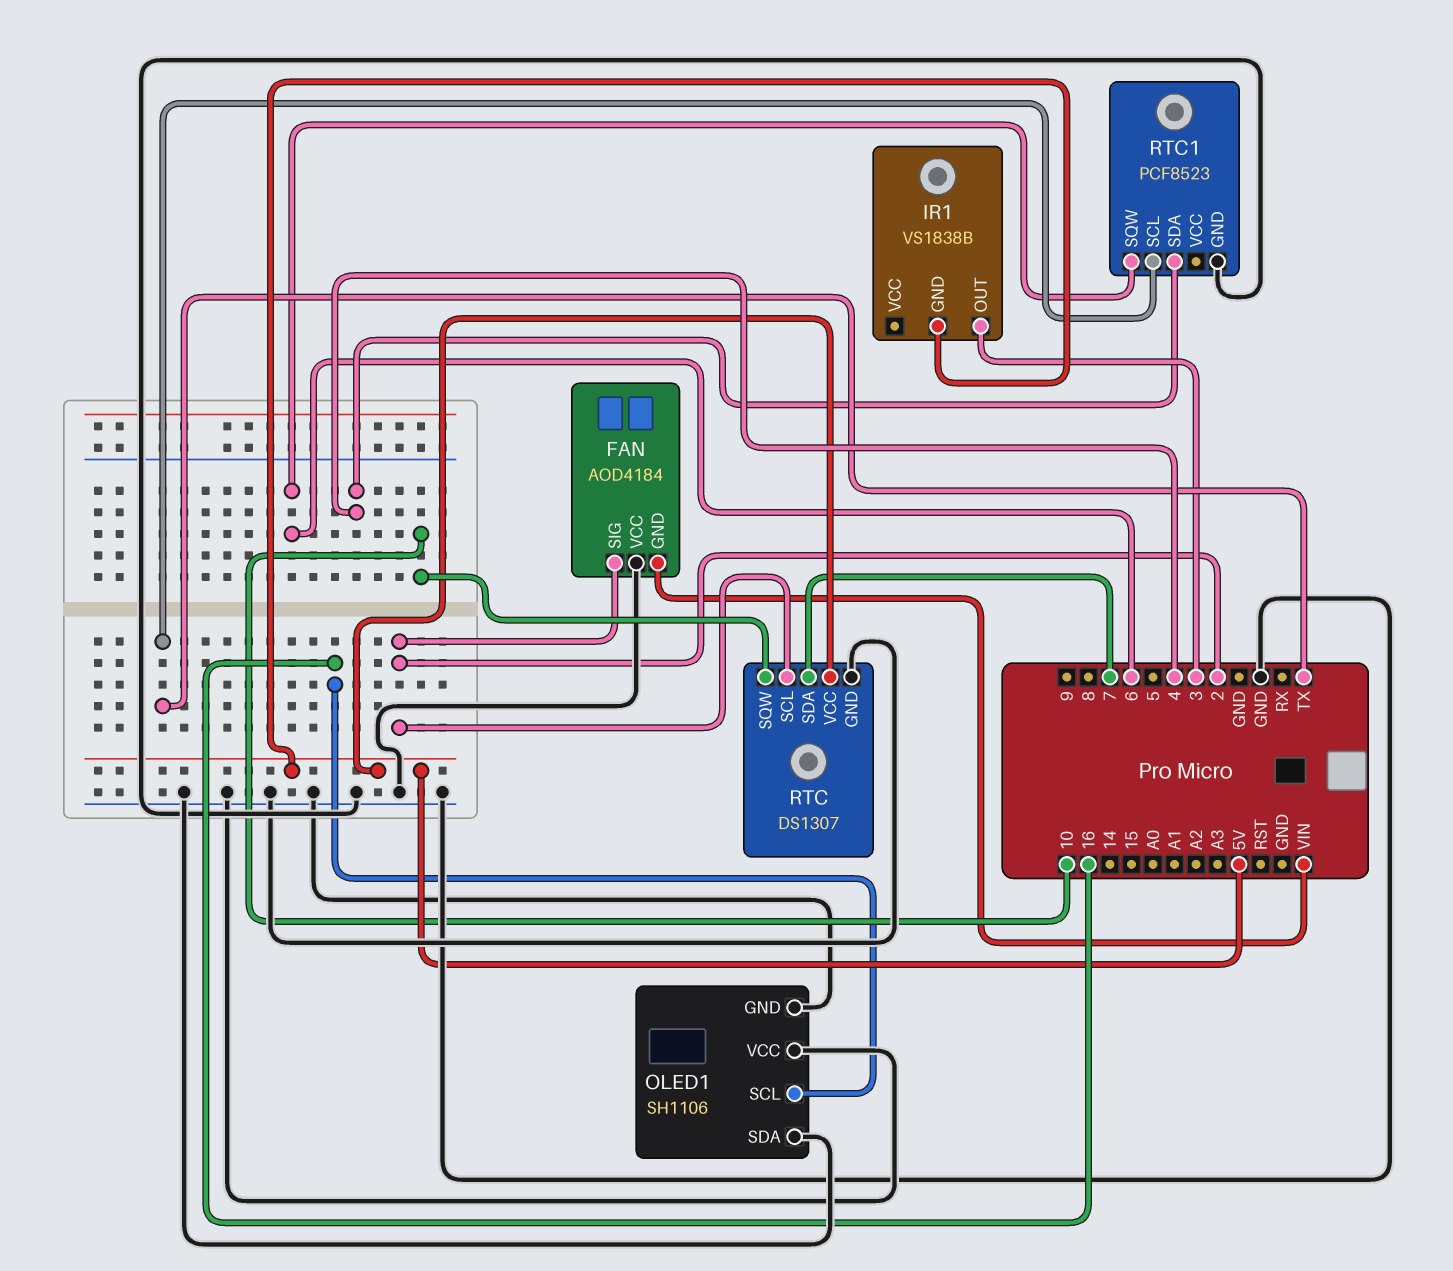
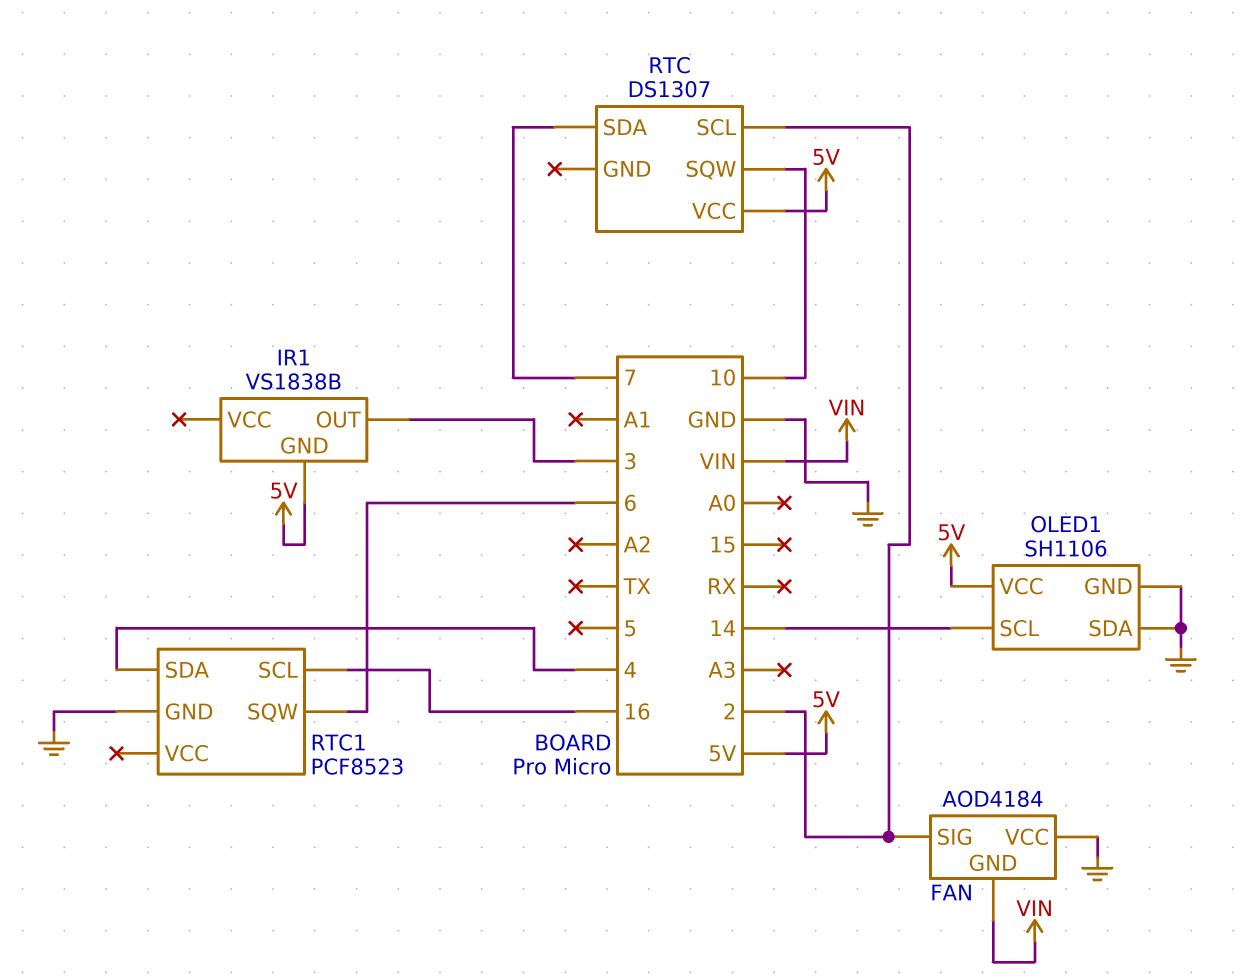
OLED1 pin SCL: 16 -> 14
OLED1 pin VCC: GND -> 5V
RTC pin GND: GND -> none
RTC1 pin SCL: TX -> 16

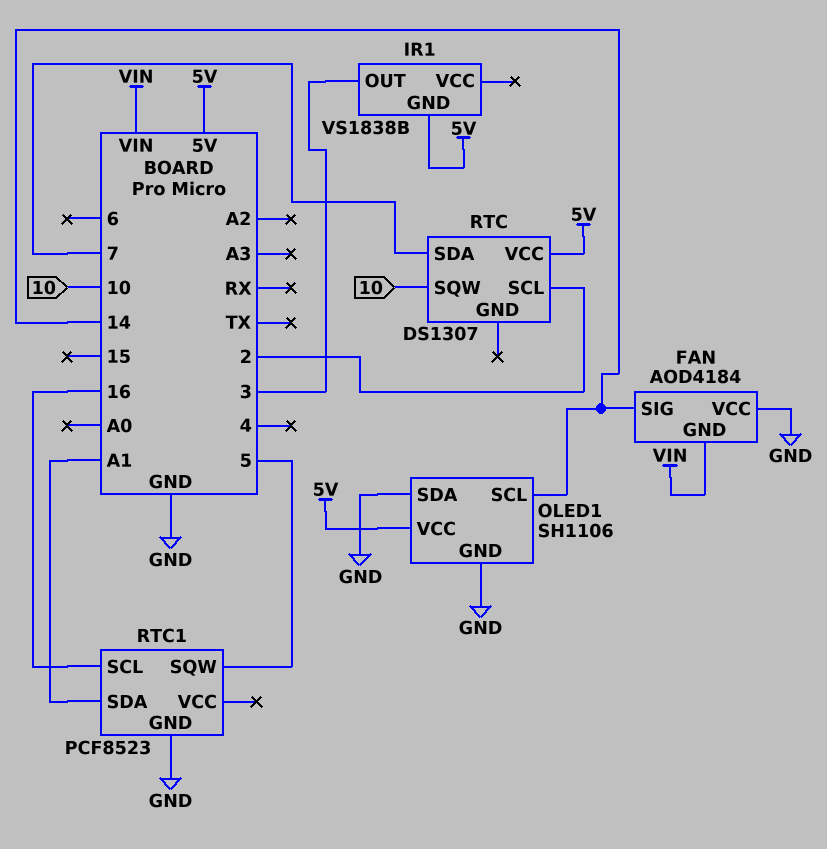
FAN pin SIG: 2 -> 14
RTC1 pin SDA: 4 -> A1
RTC1 pin SQW: 6 -> 5

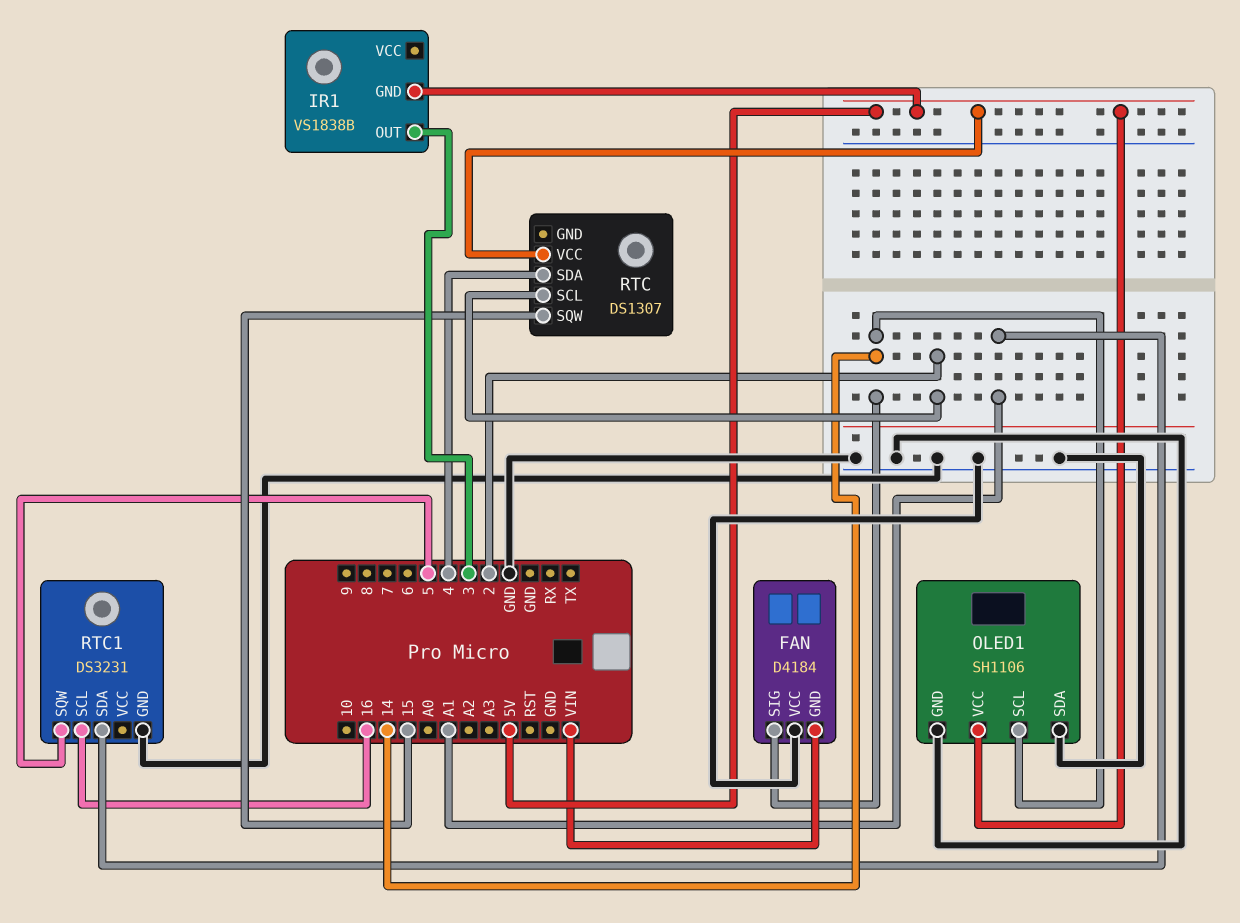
FAN: AOD4184 -> D4184
RTC pin SDA: 7 -> 4
RTC pin SQW: 10 -> 15
RTC1: PCF8523 -> DS3231

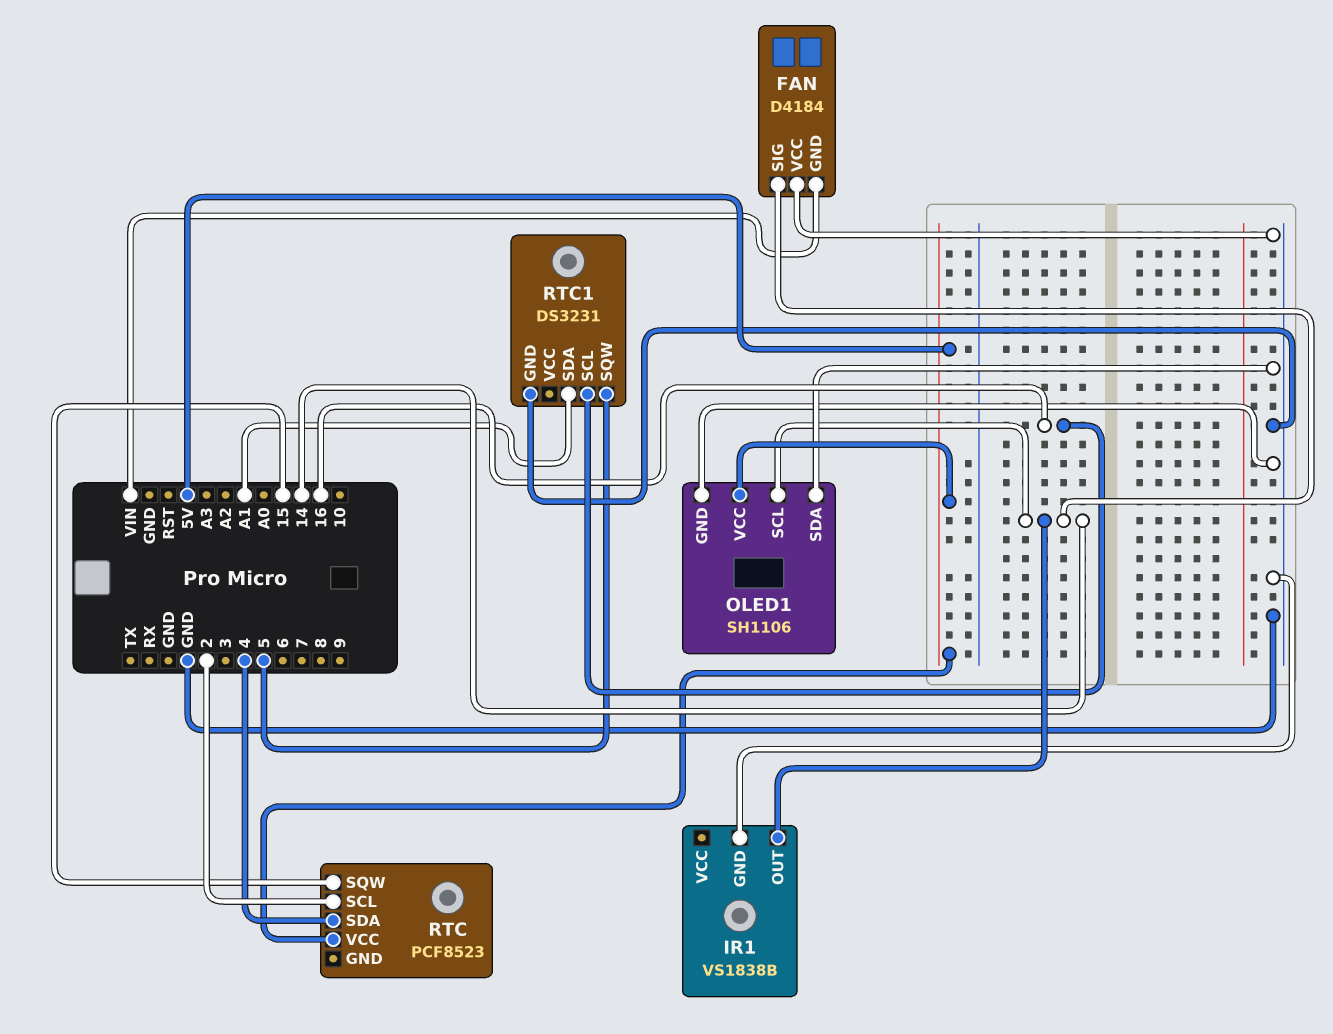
IR1 pin GND: 5V -> GND
IR1 pin OUT: 3 -> 14
RTC: DS1307 -> PCF8523

